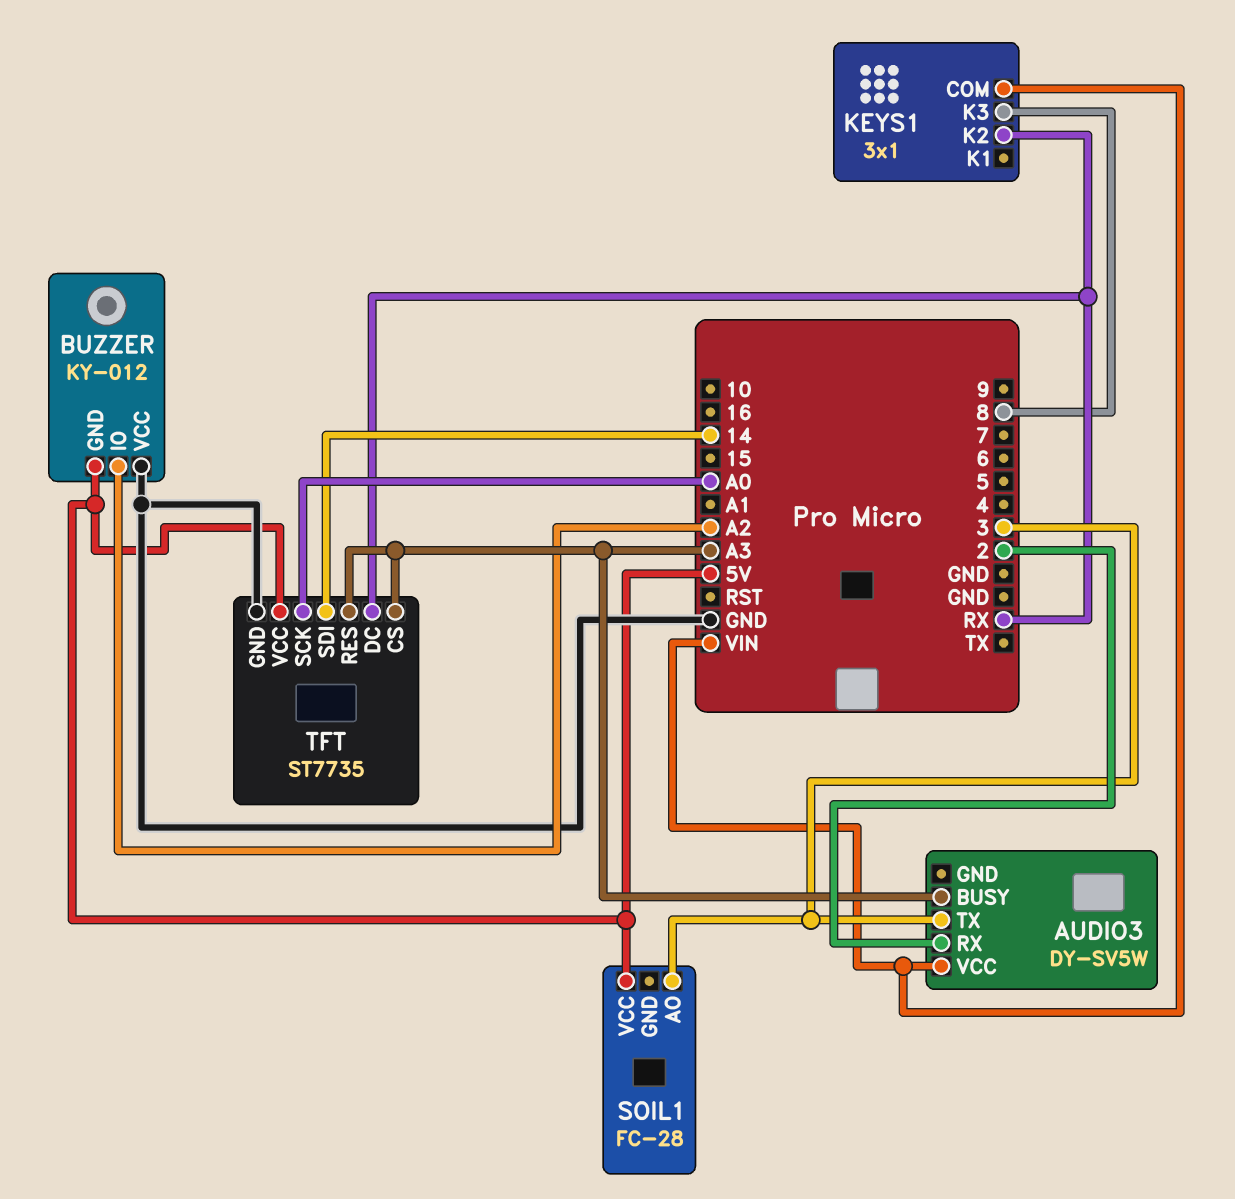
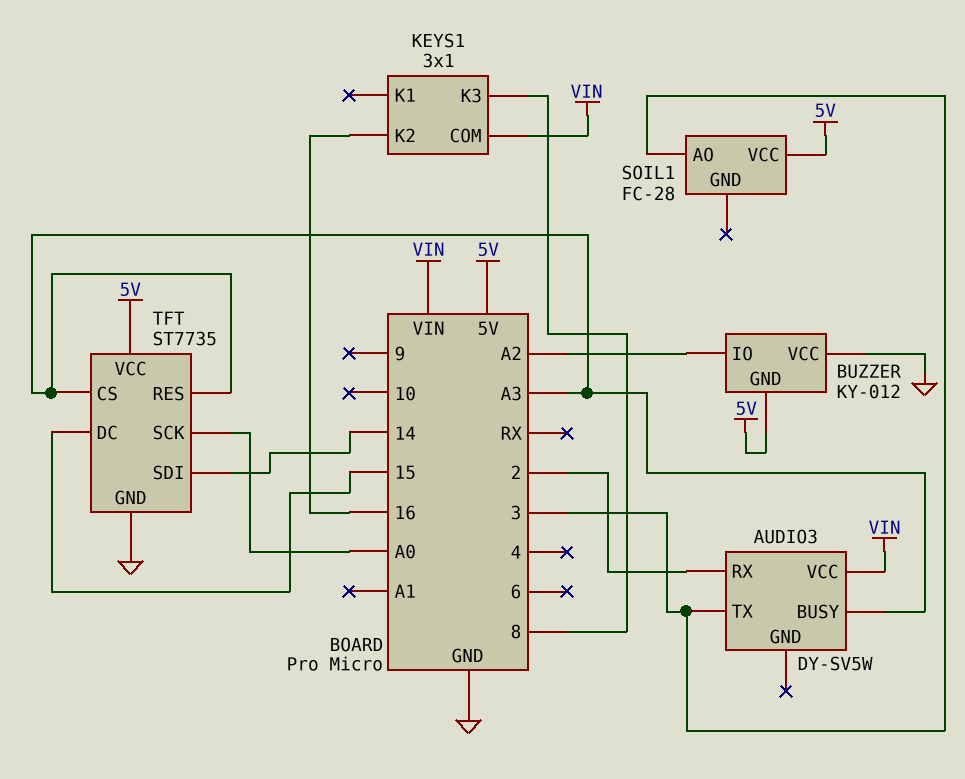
KEYS1 pin K2: RX -> 16
TFT pin DC: RX -> 15

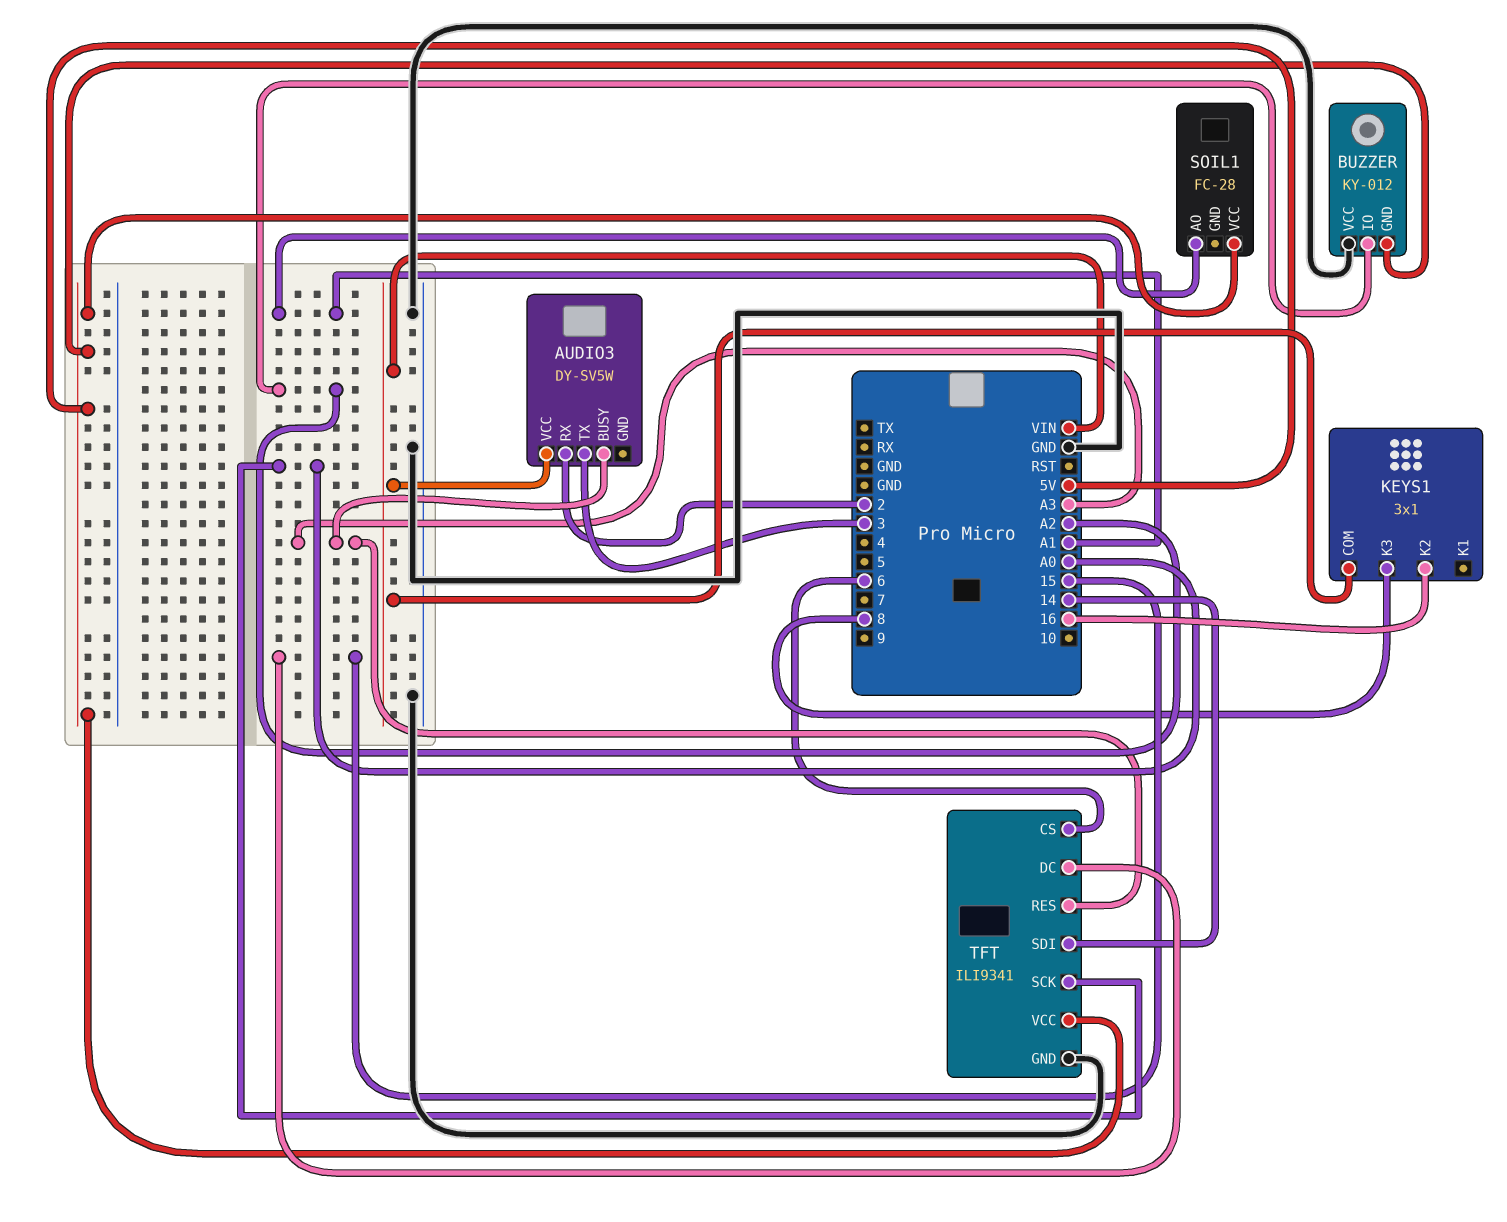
SOIL1 pin AO: 3 -> A1
TFT: ST7735 -> ILI9341
TFT pin CS: A3 -> 6

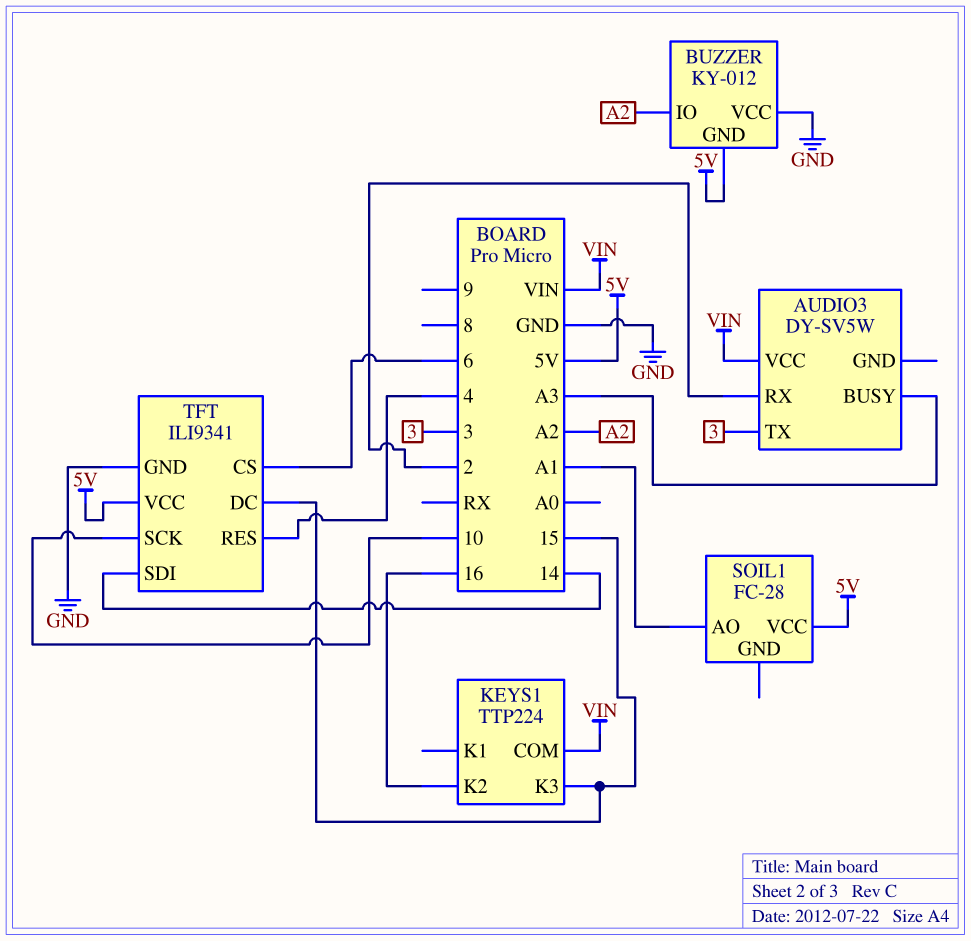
KEYS1: 3x1 -> TTP224
KEYS1 pin K3: 8 -> 15
TFT pin RES: A3 -> 4
TFT pin SCK: A0 -> 10

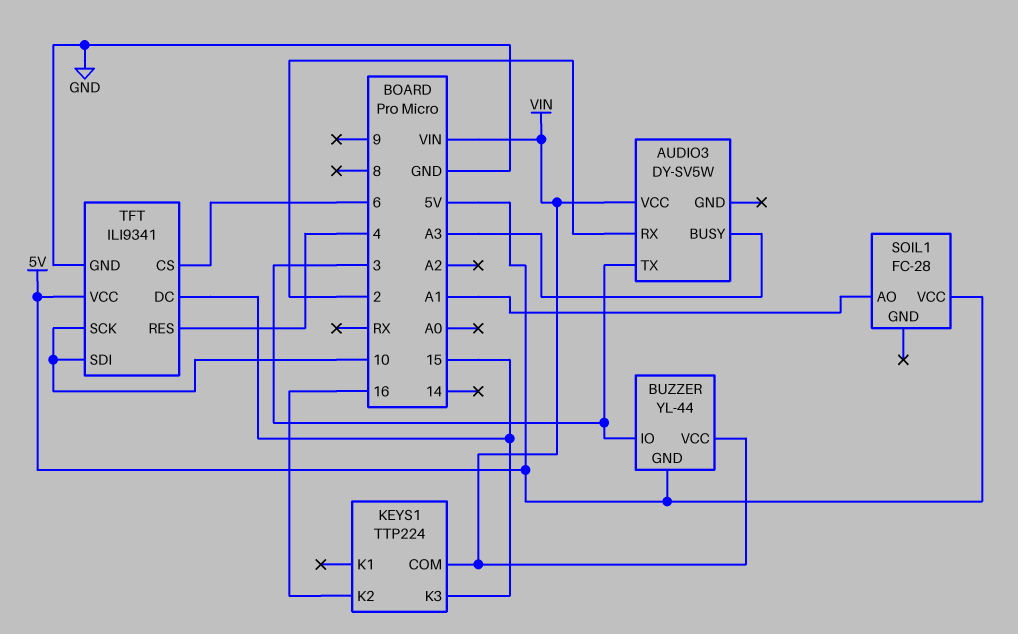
BUZZER: KY-012 -> YL-44
BUZZER pin IO: A2 -> 3
BUZZER pin VCC: GND -> VIN
TFT pin SDI: 14 -> 10

